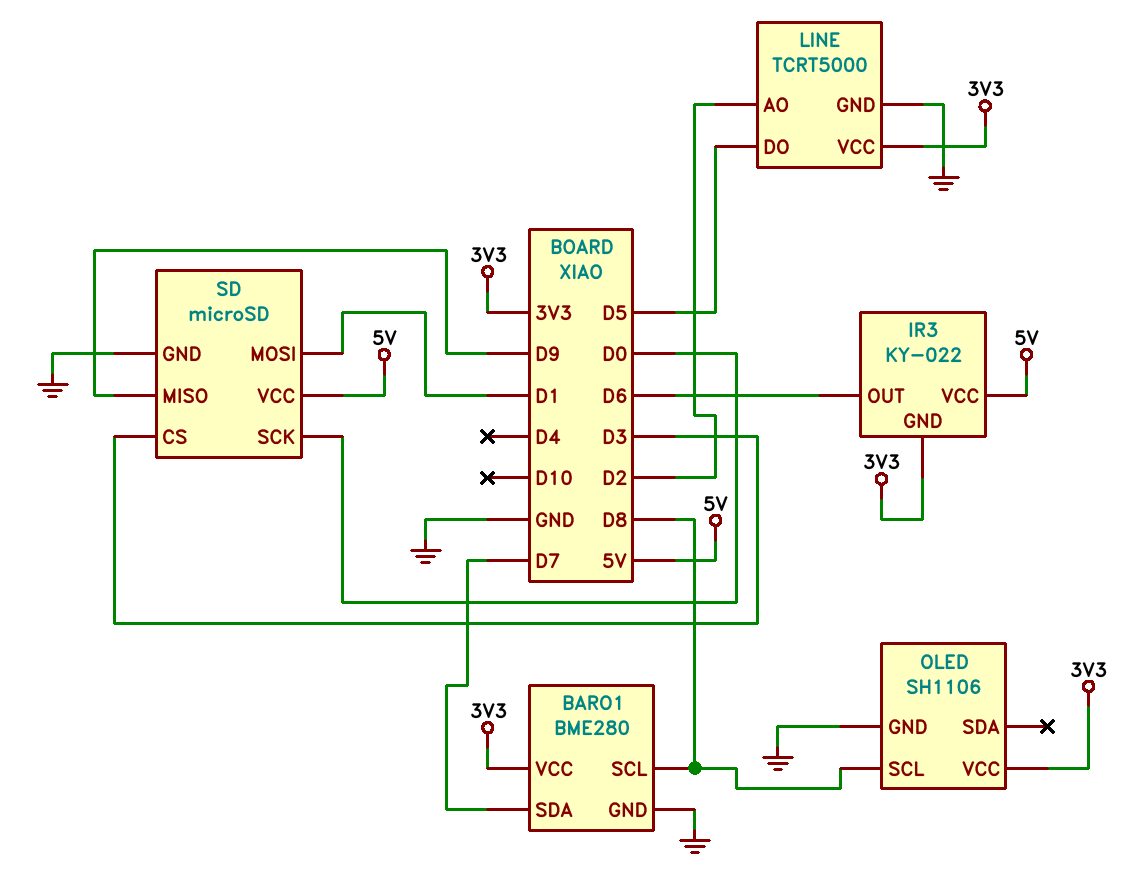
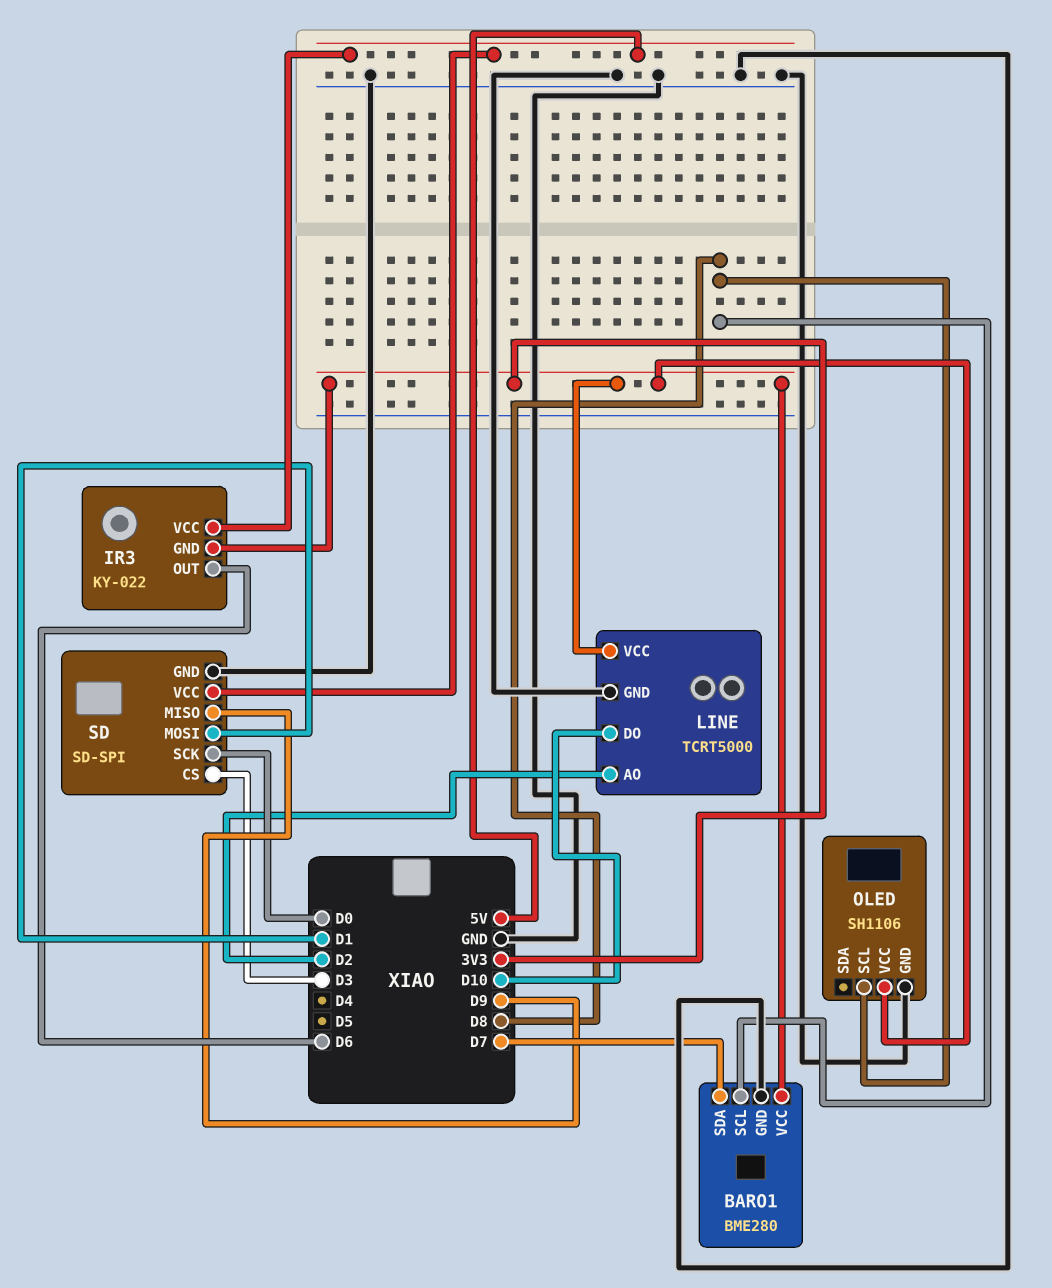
LINE pin DO: D5 -> D10
SD: microSD -> SD-SPI

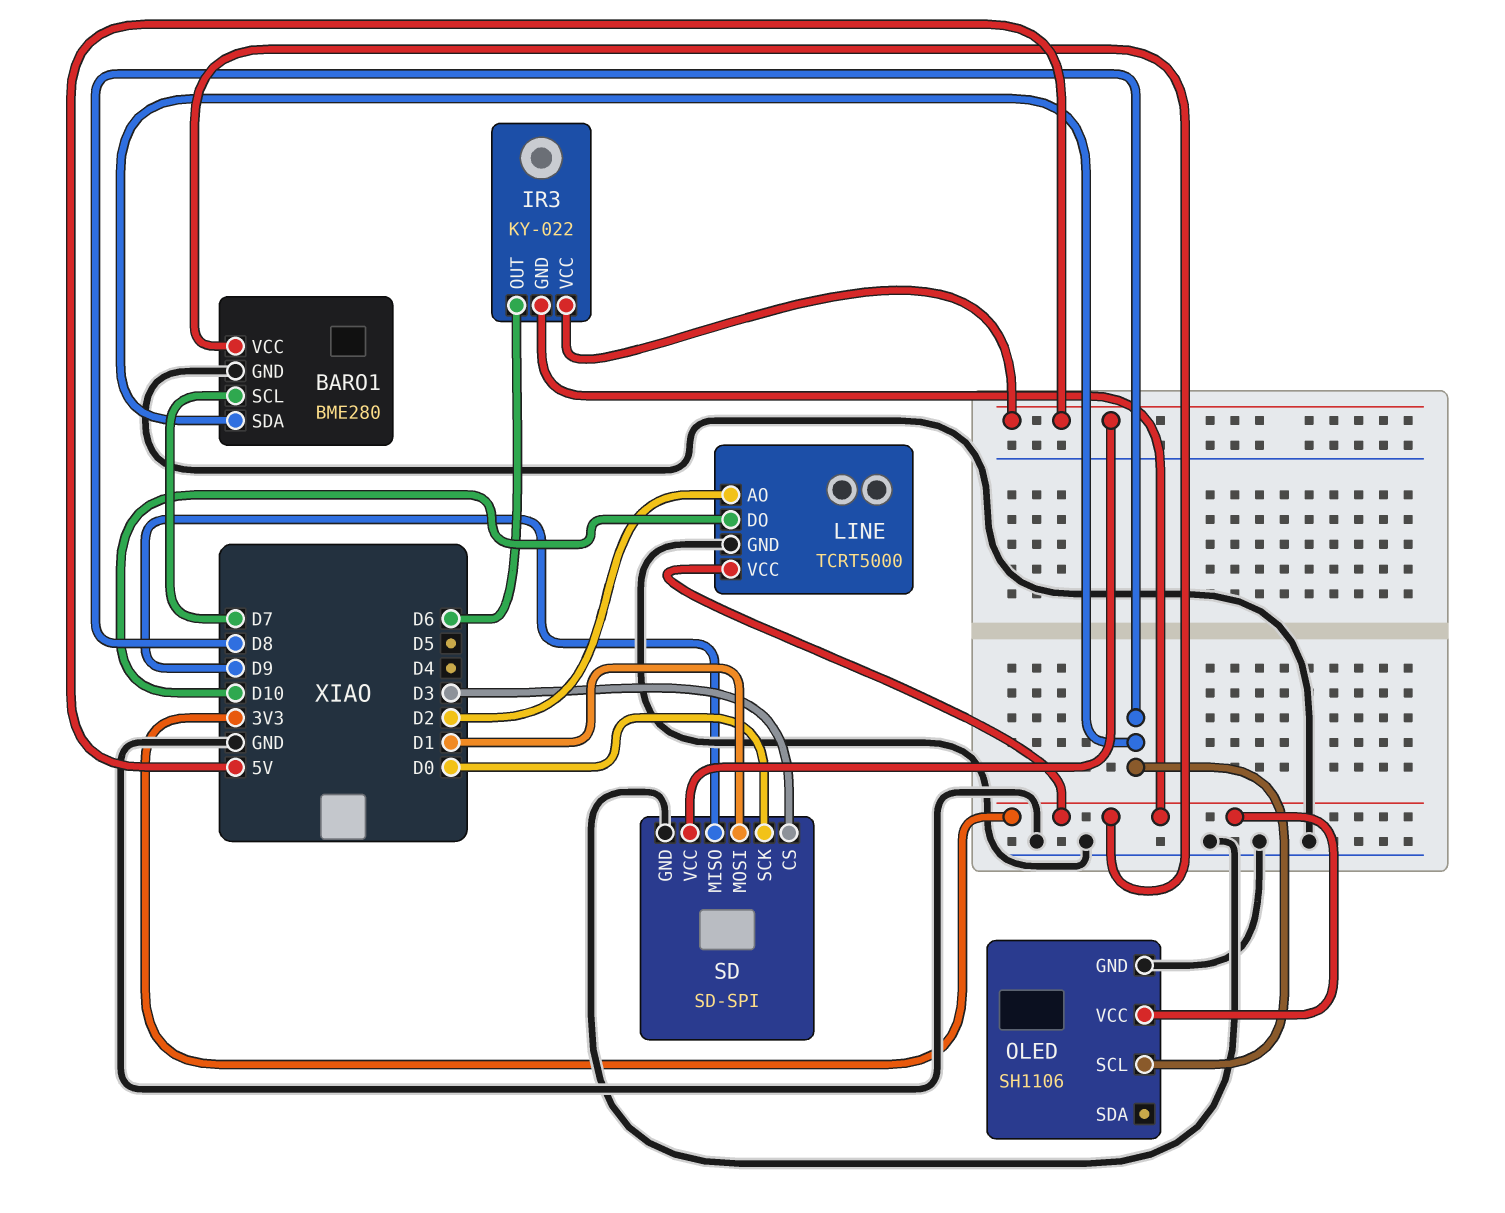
BARO1 pin SCL: D8 -> D7
BARO1 pin SDA: D7 -> D8

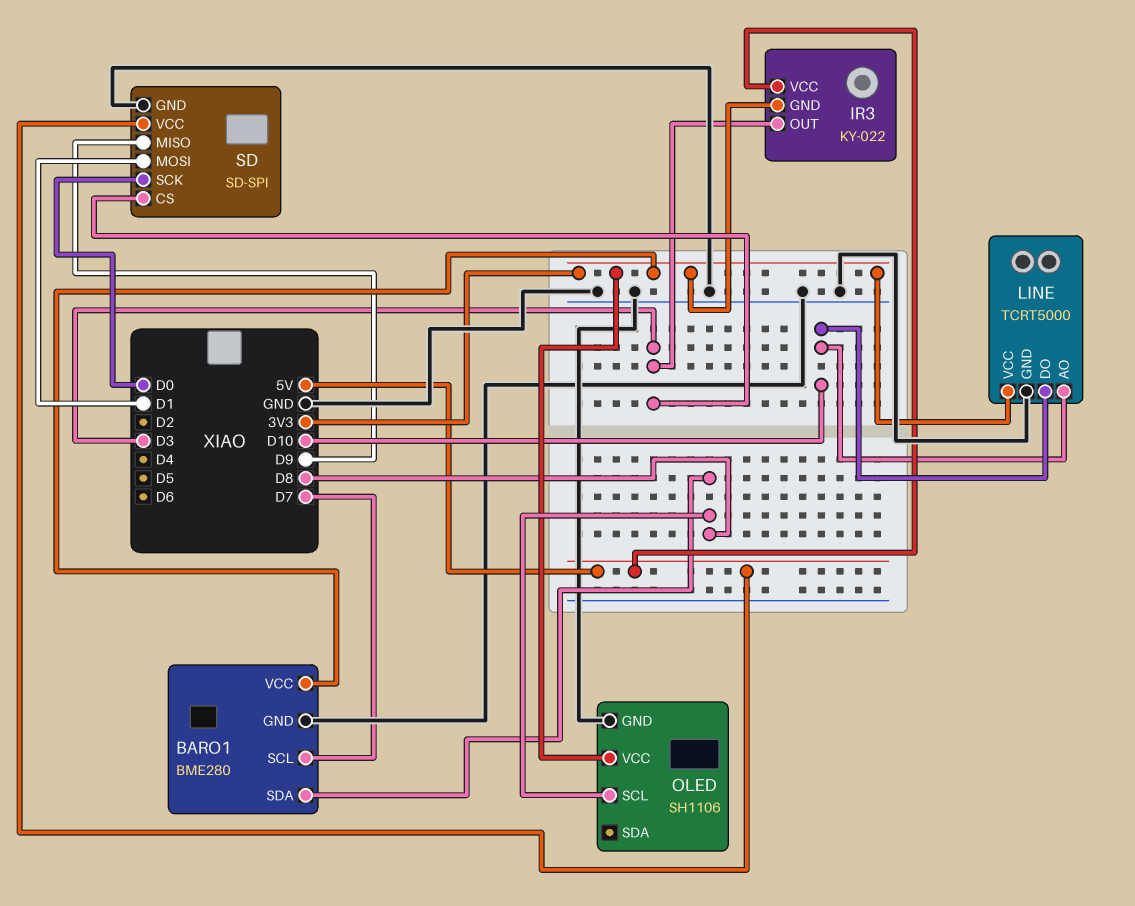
IR3 pin OUT: D6 -> D3
LINE pin AO: D2 -> D10

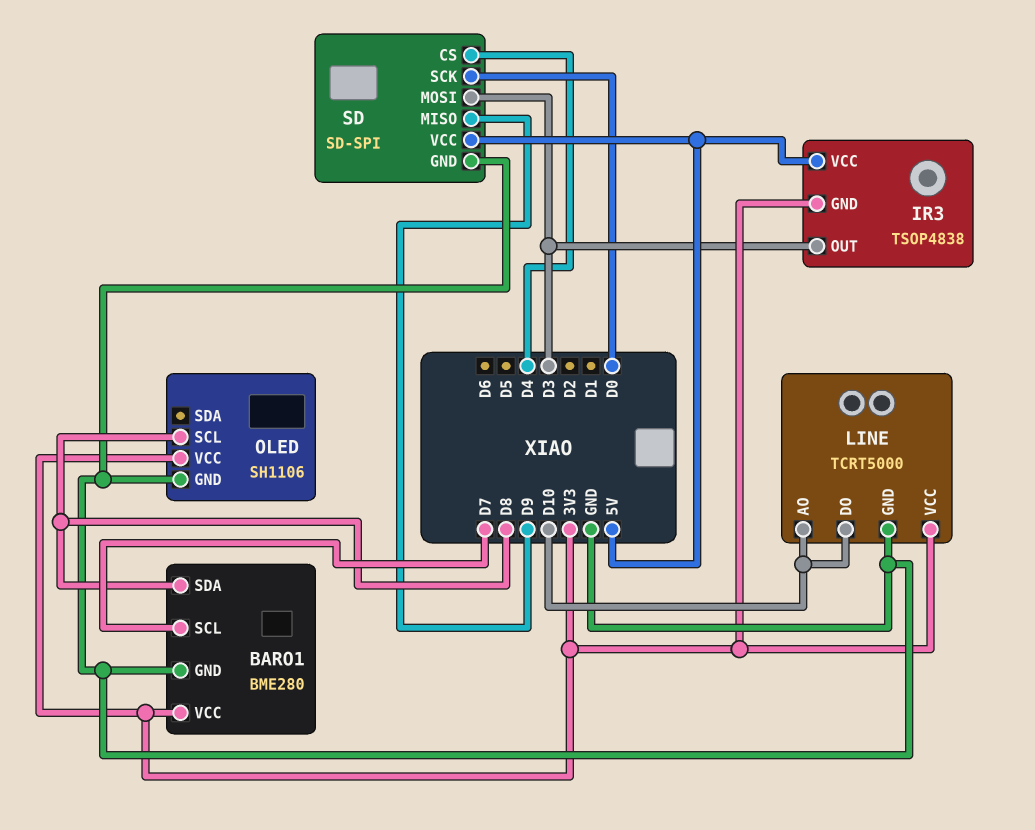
IR3: KY-022 -> TSOP4838
SD pin CS: D3 -> D4
SD pin MOSI: D1 -> D3

